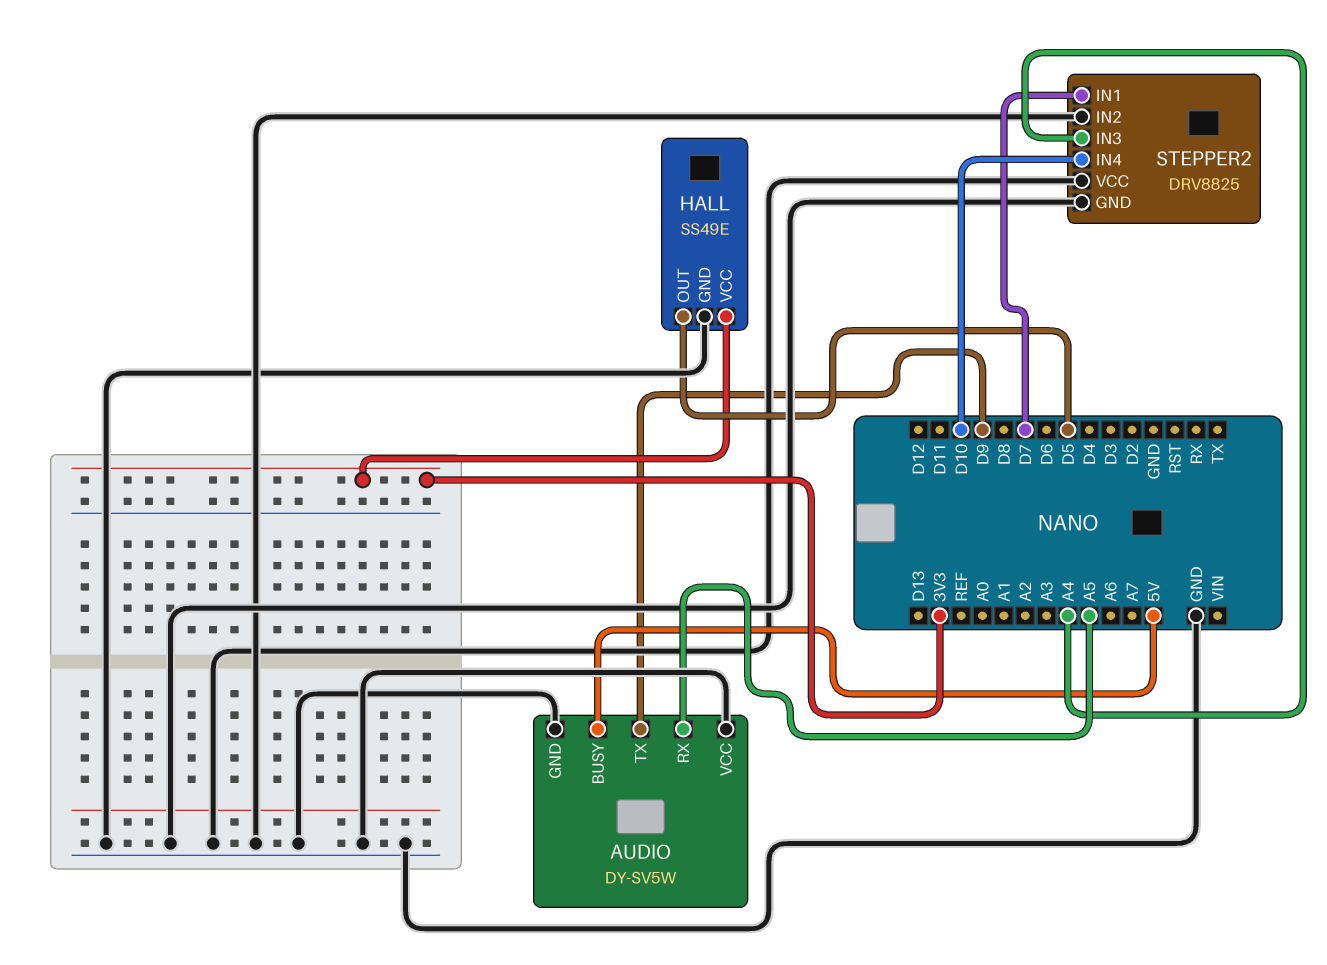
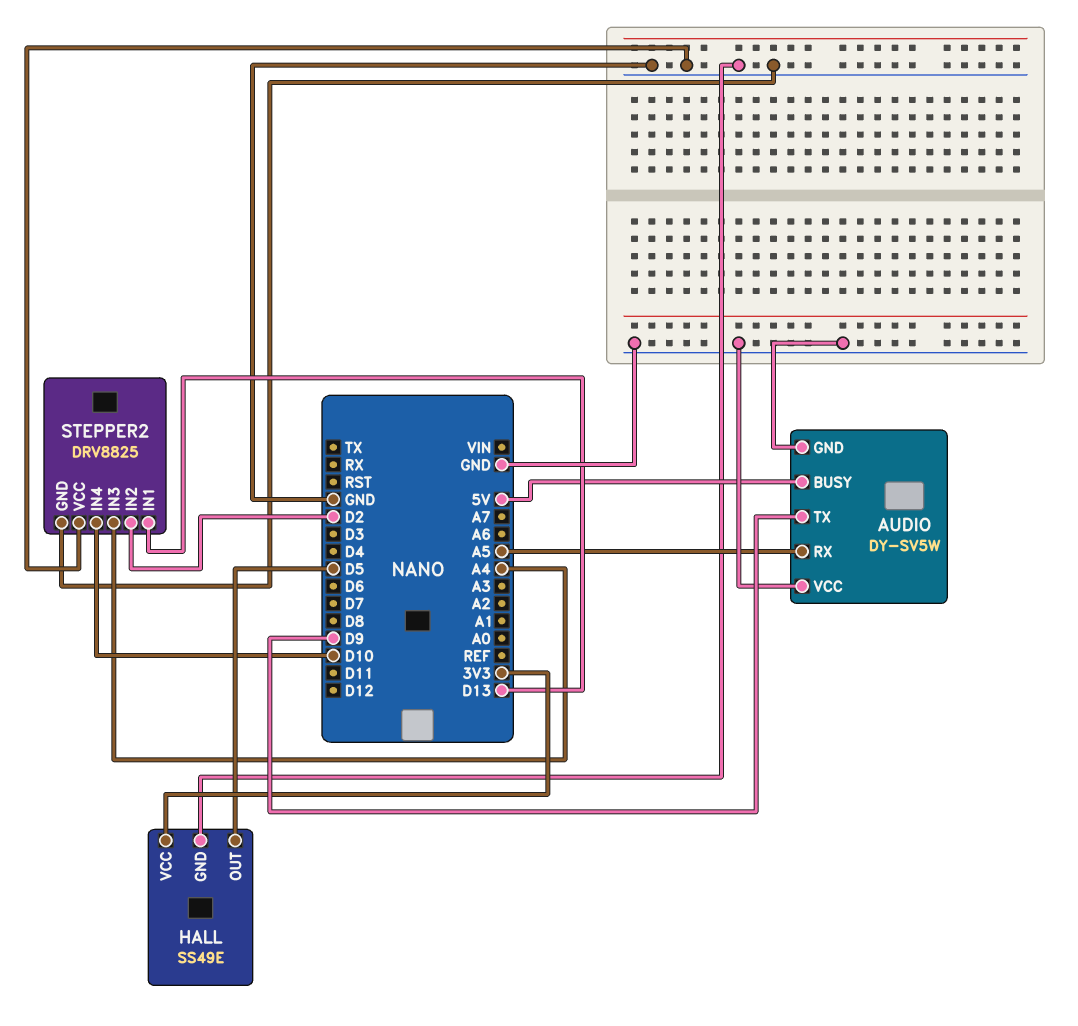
STEPPER2 pin IN1: D7 -> D13
STEPPER2 pin IN2: GND -> D2

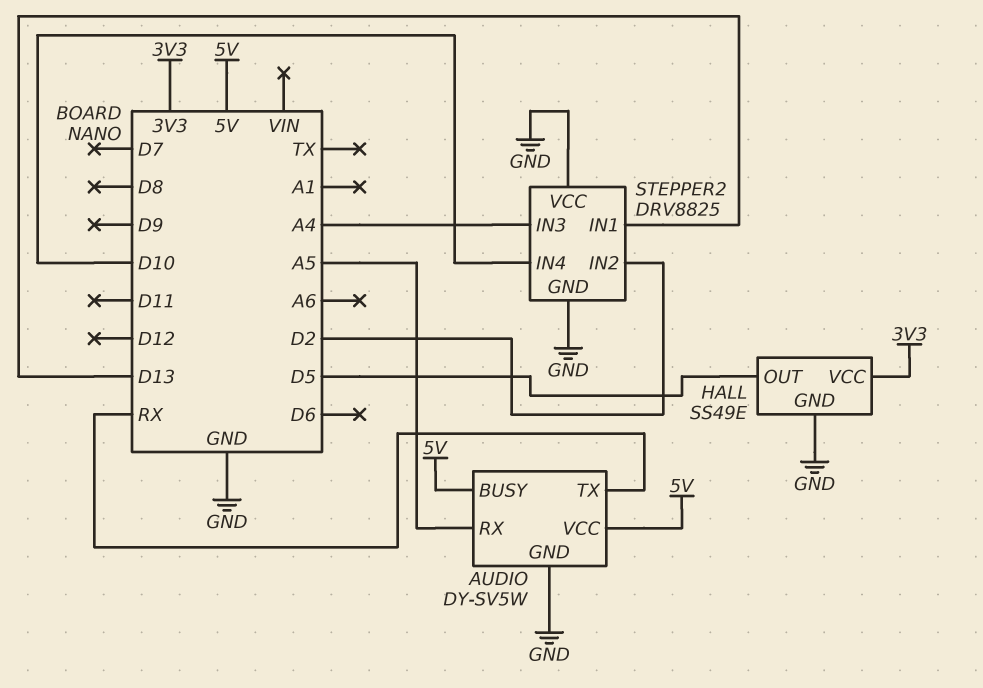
AUDIO pin TX: D9 -> RX
AUDIO pin VCC: GND -> 5V

